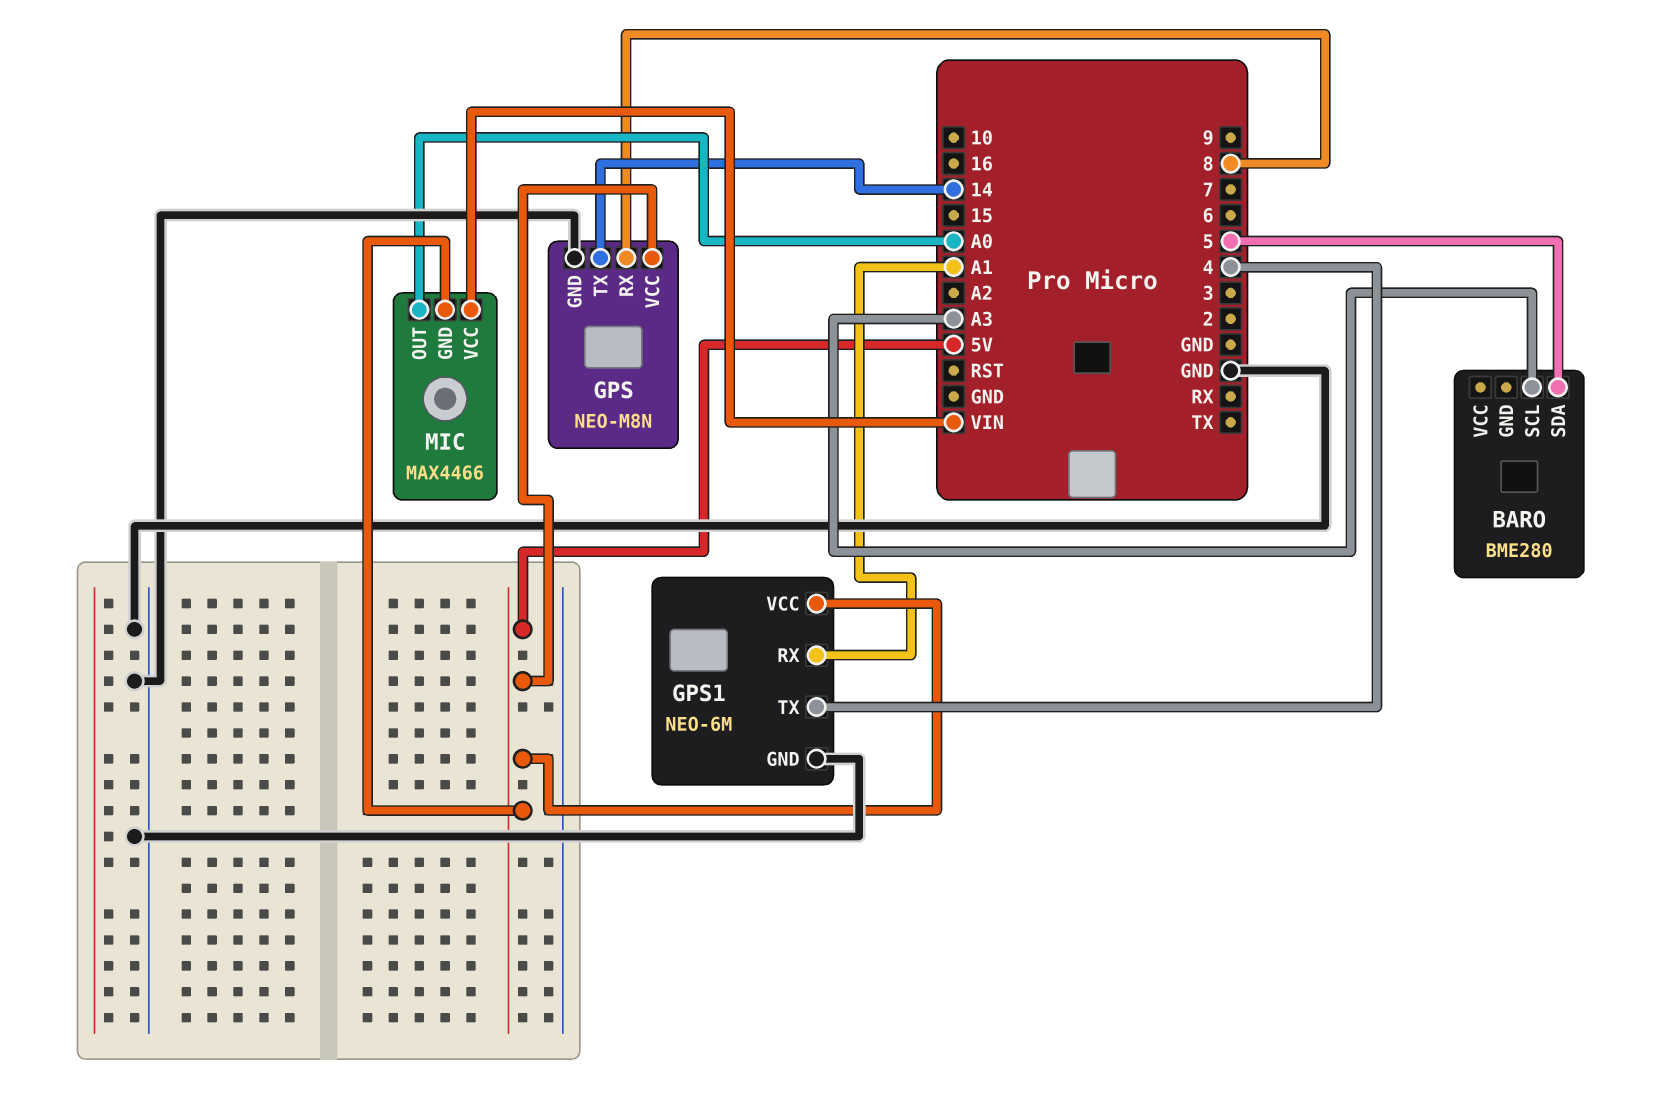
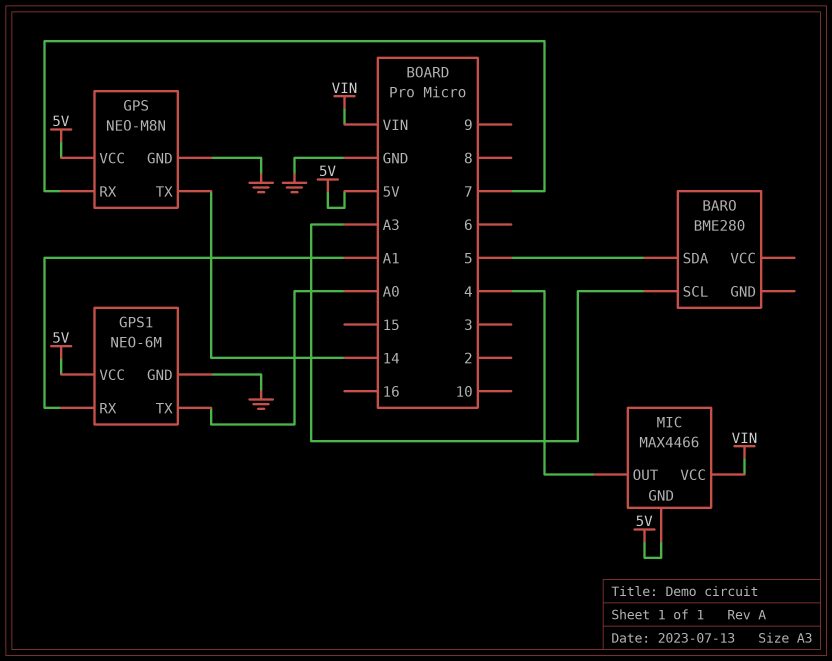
GPS pin RX: 8 -> 7
GPS1 pin TX: 4 -> A0
MIC pin OUT: A0 -> 4

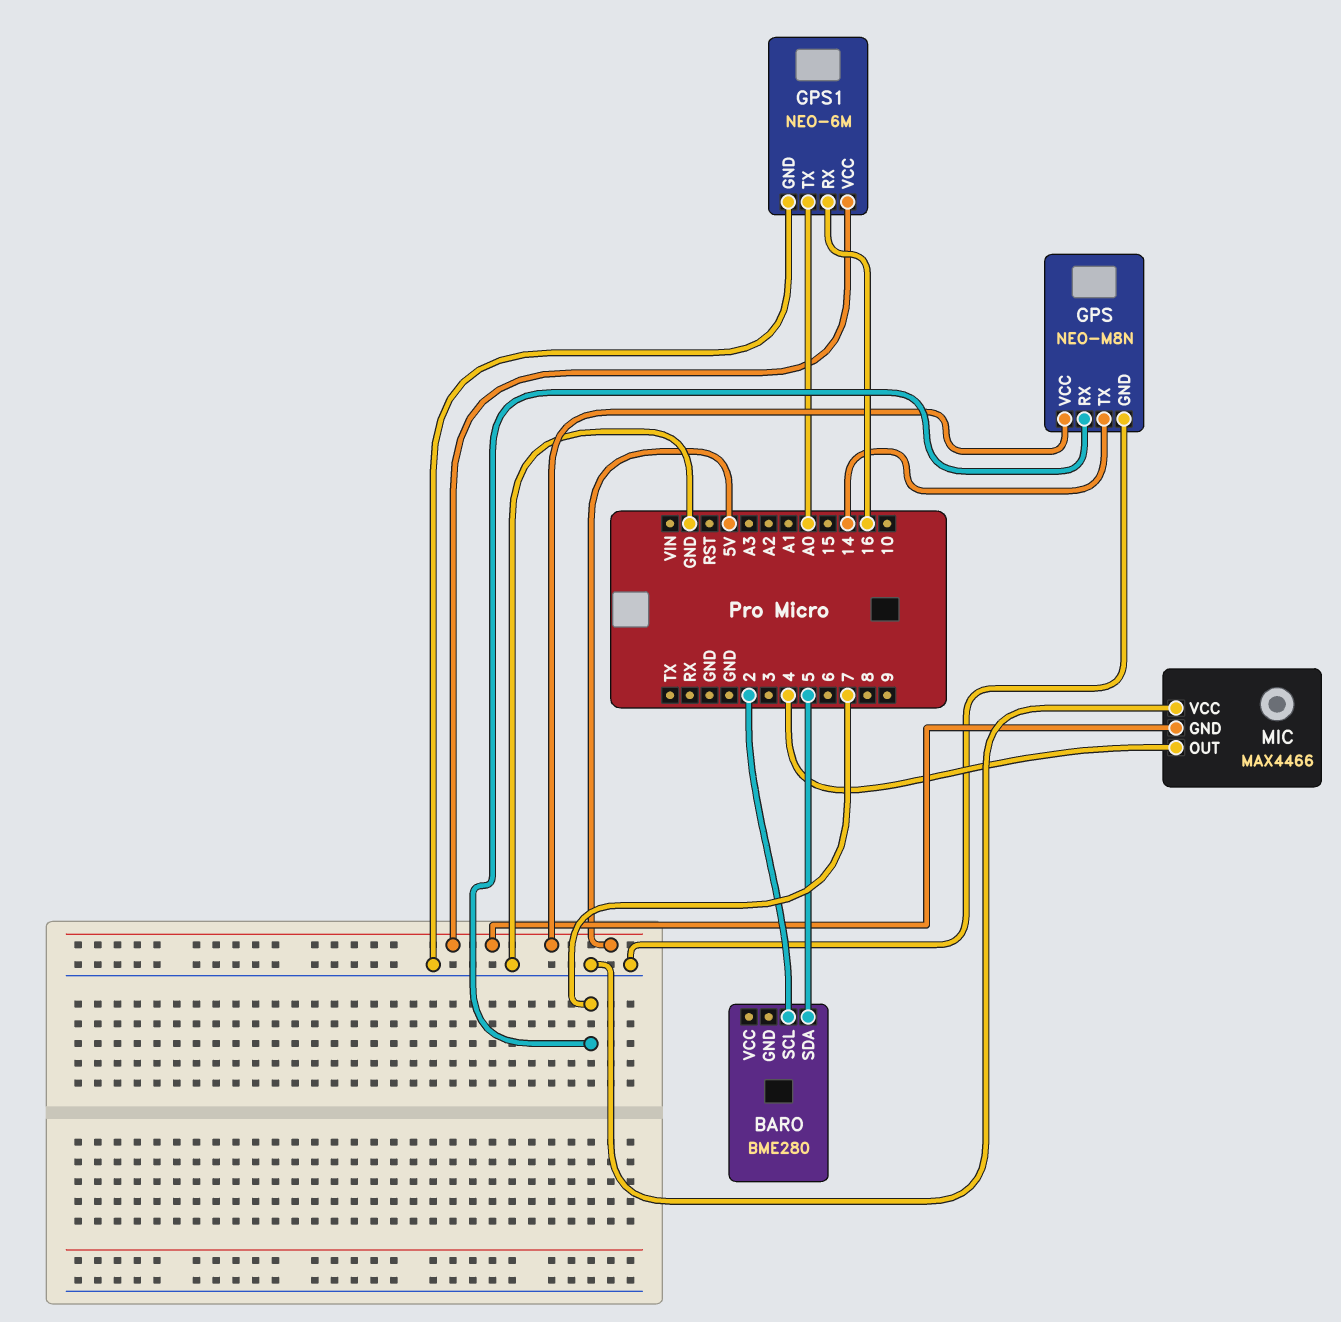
BARO pin SCL: A3 -> 2
GPS1 pin RX: A1 -> 16
MIC pin VCC: VIN -> GND

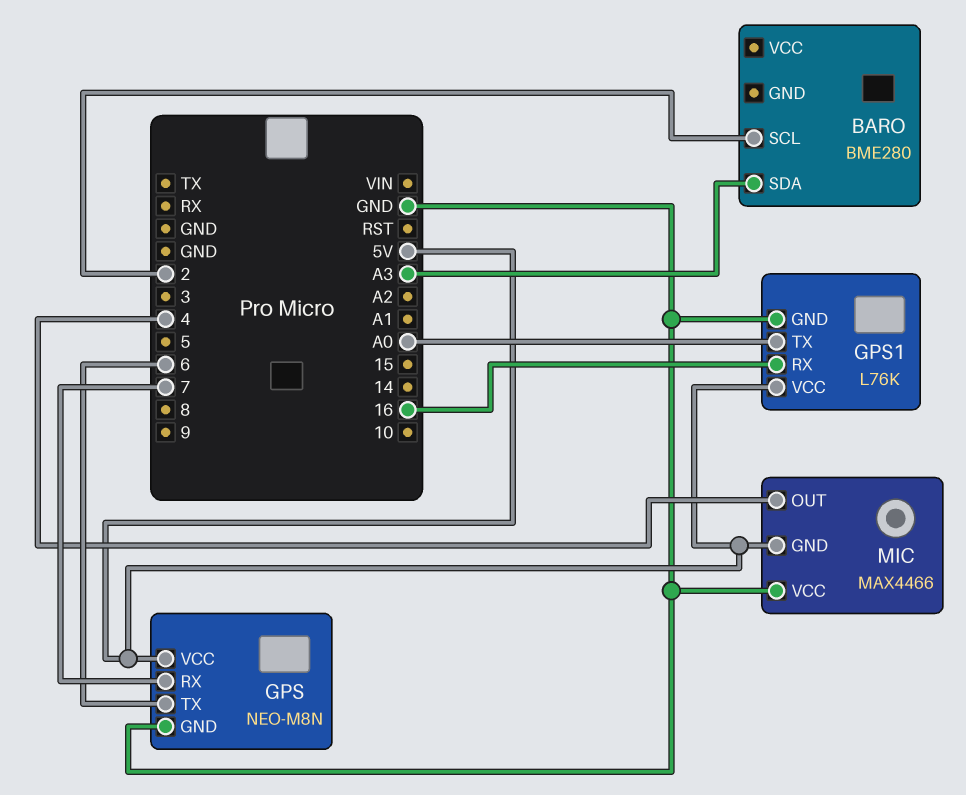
BARO pin SDA: 5 -> A3
GPS pin TX: 14 -> 6
GPS1: NEO-6M -> L76K

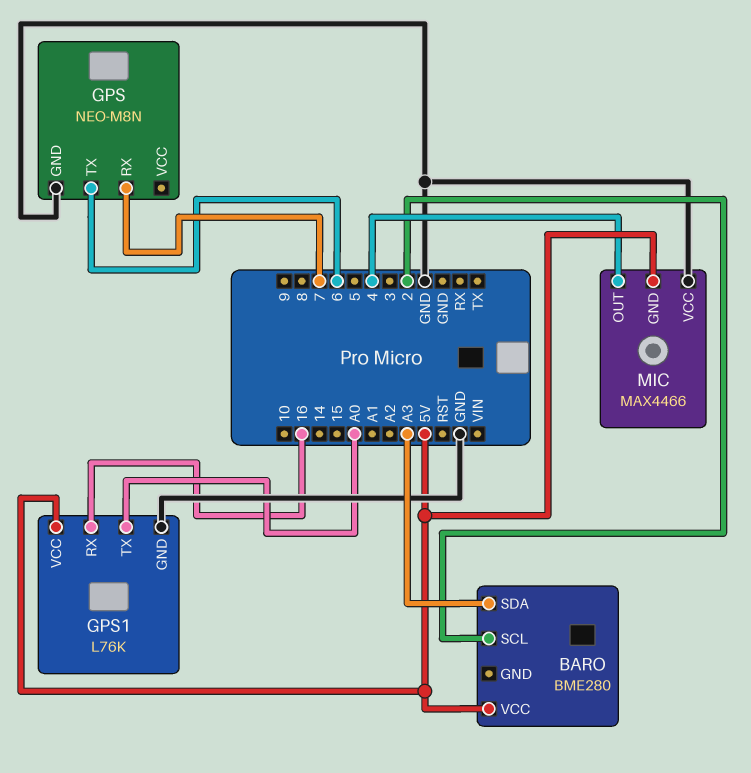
BARO pin VCC: none -> 5V
GPS pin VCC: 5V -> none

